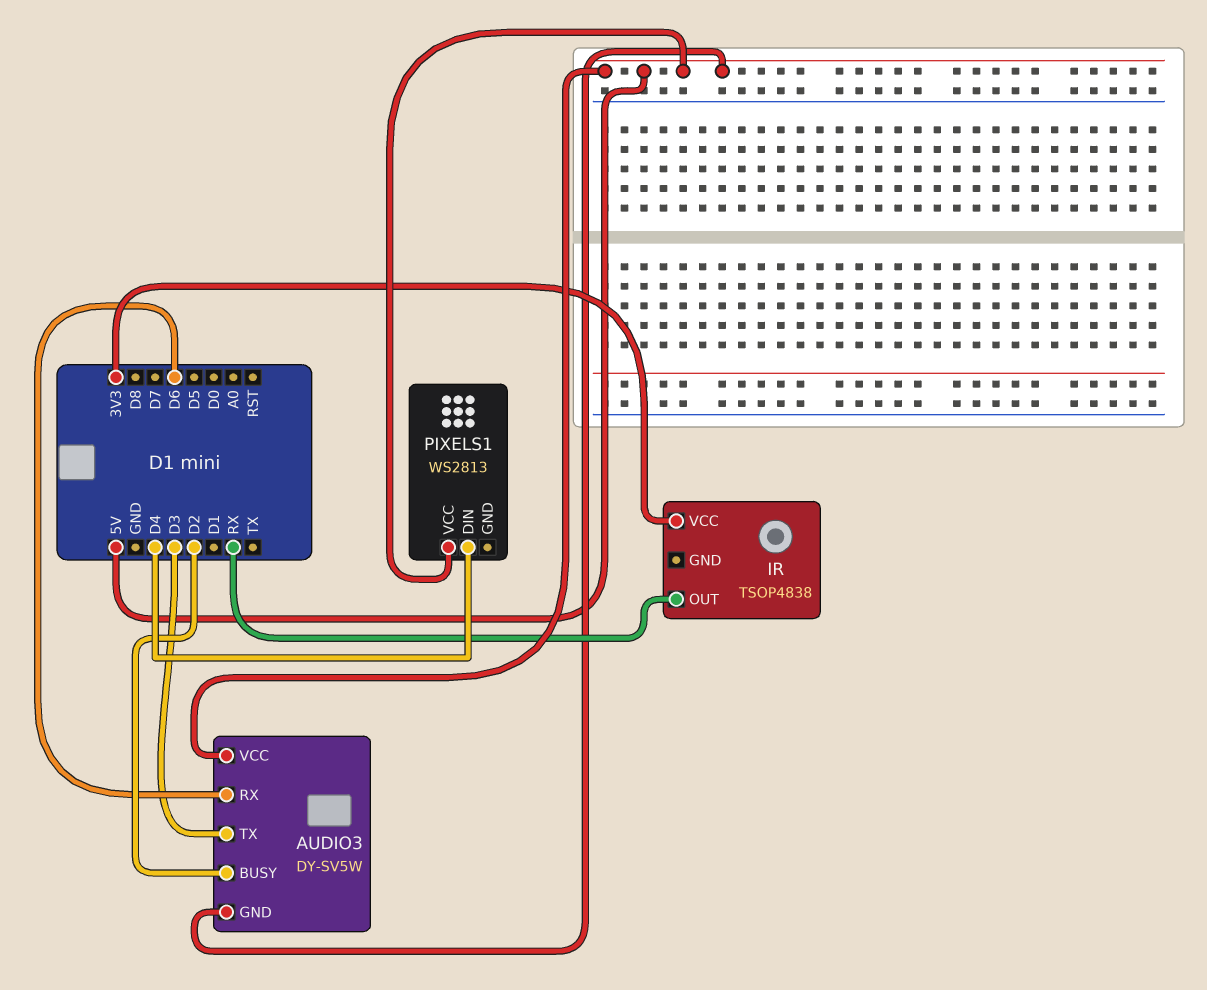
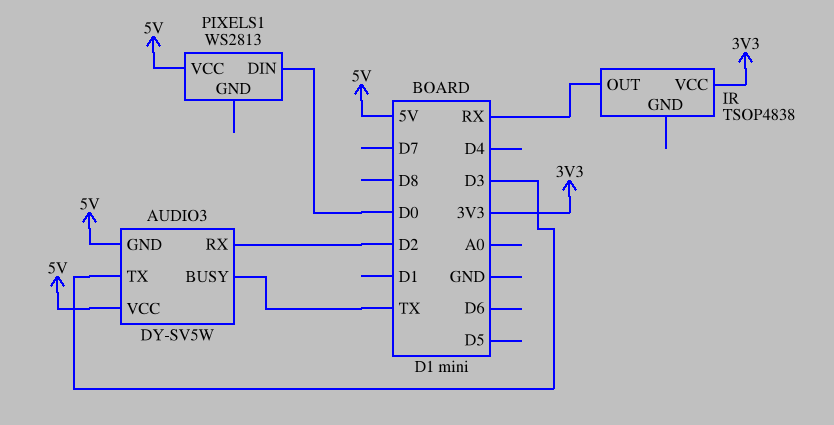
AUDIO3 pin BUSY: D2 -> TX
AUDIO3 pin RX: D6 -> D2
PIXELS1 pin DIN: D4 -> D0

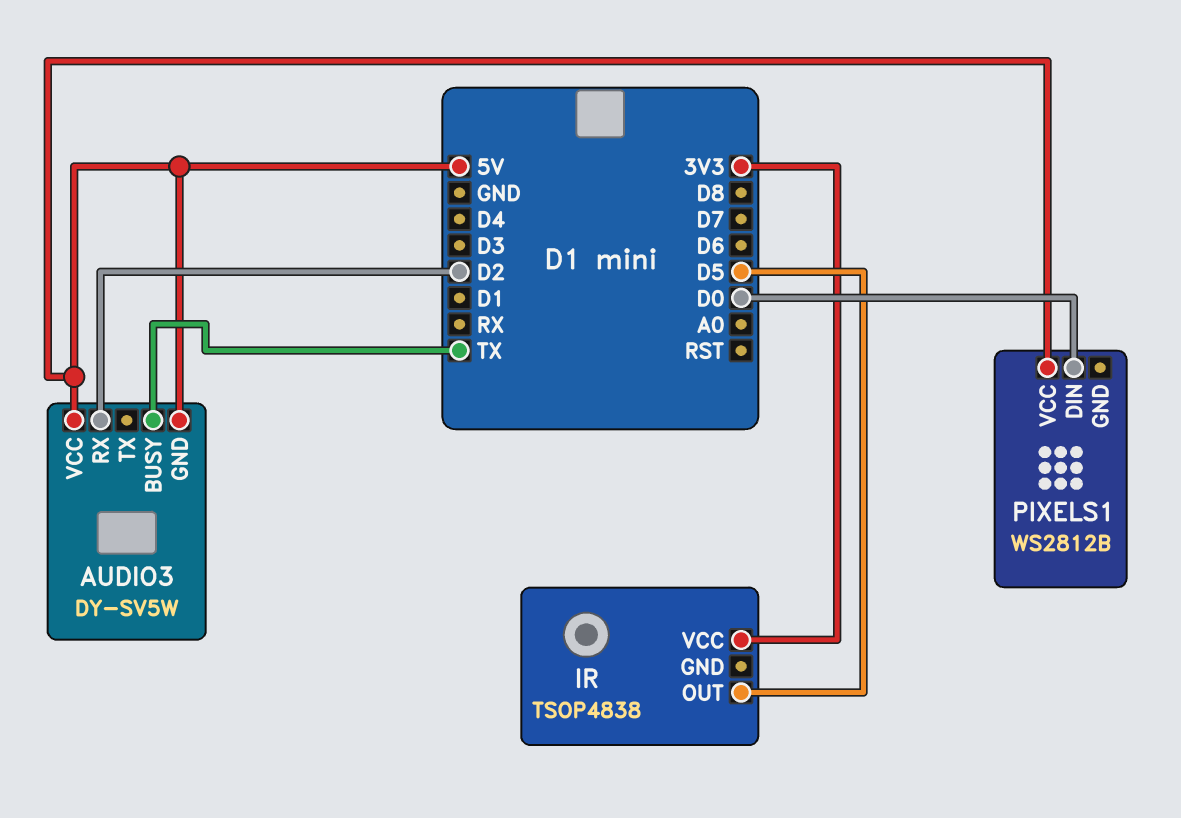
AUDIO3 pin TX: D3 -> none
IR pin OUT: RX -> D5
PIXELS1: WS2813 -> WS2812B

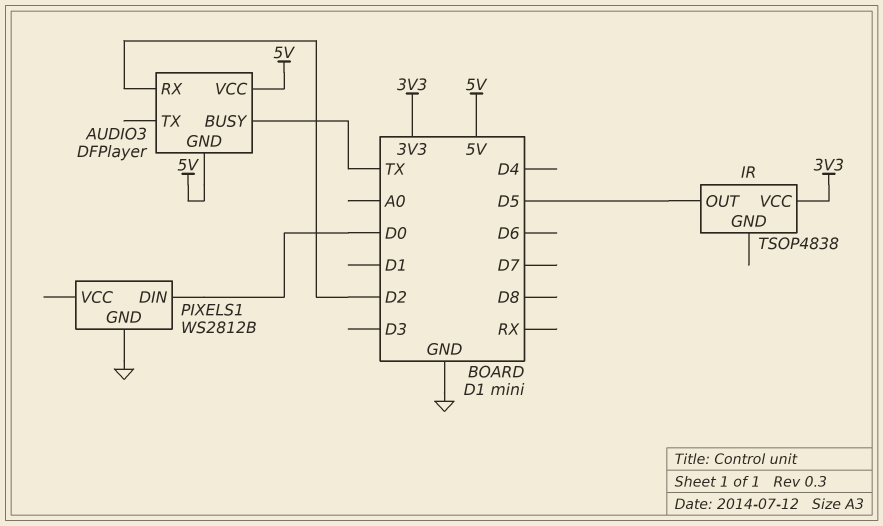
AUDIO3: DY-SV5W -> DFPlayer
PIXELS1 pin GND: none -> GND
PIXELS1 pin VCC: 5V -> none

